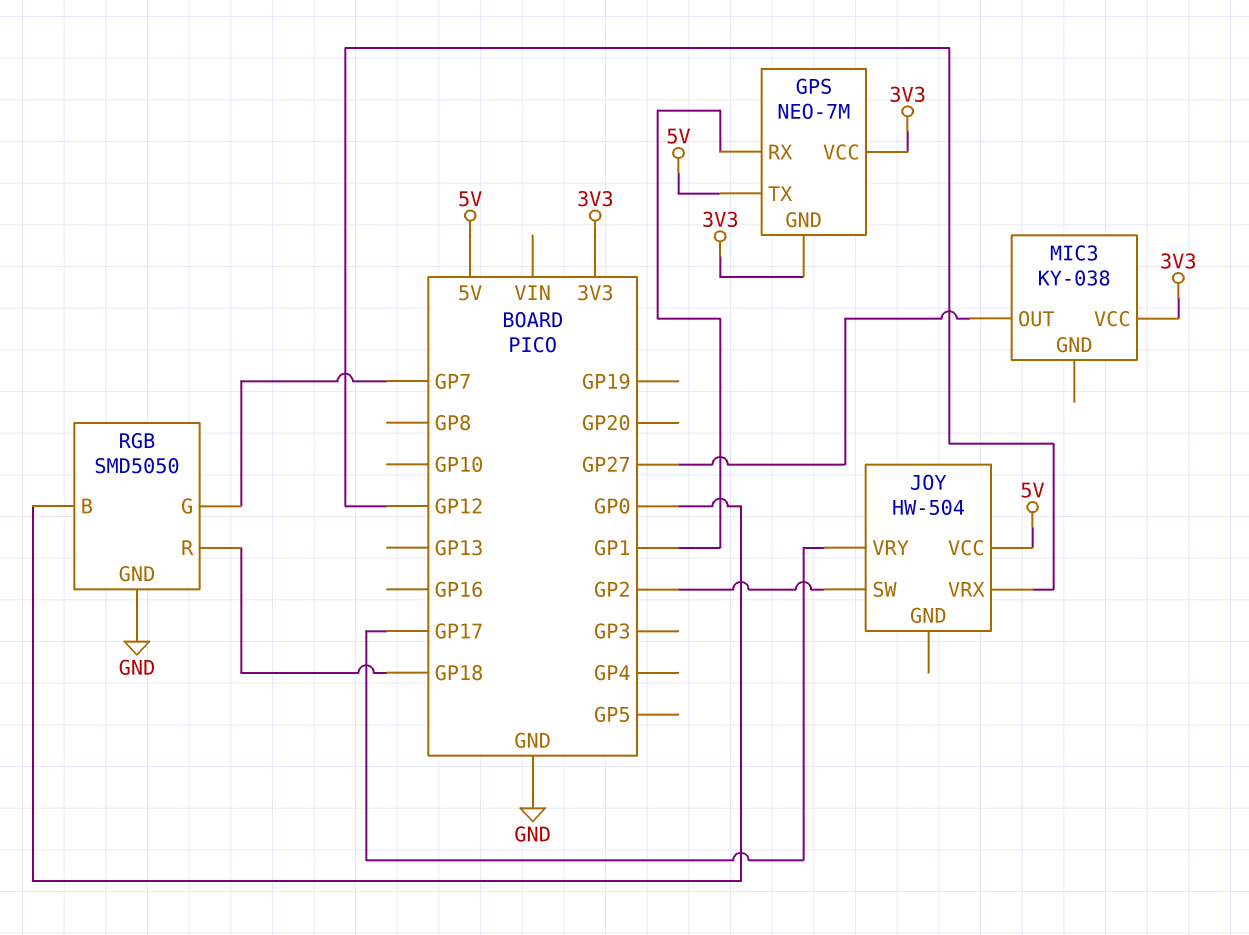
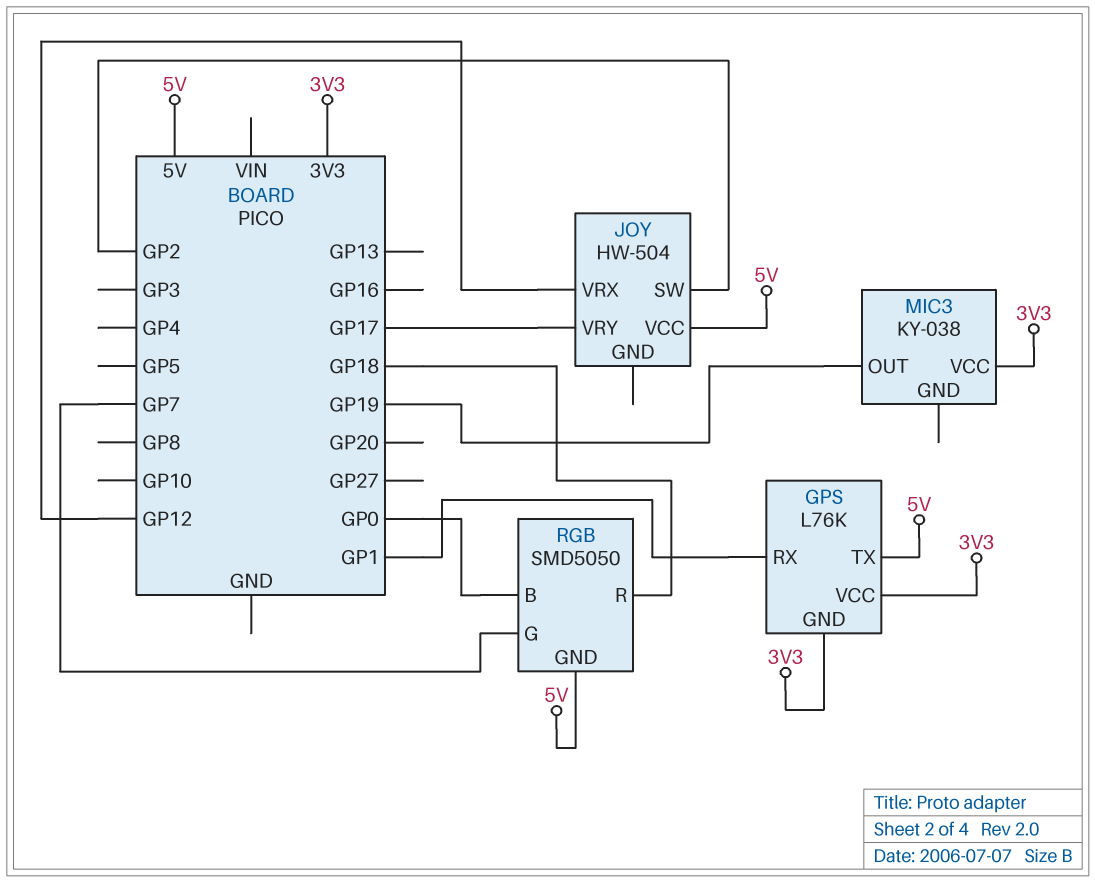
GPS: NEO-7M -> L76K
MIC3 pin OUT: GP27 -> GP19
RGB pin GND: GND -> 5V

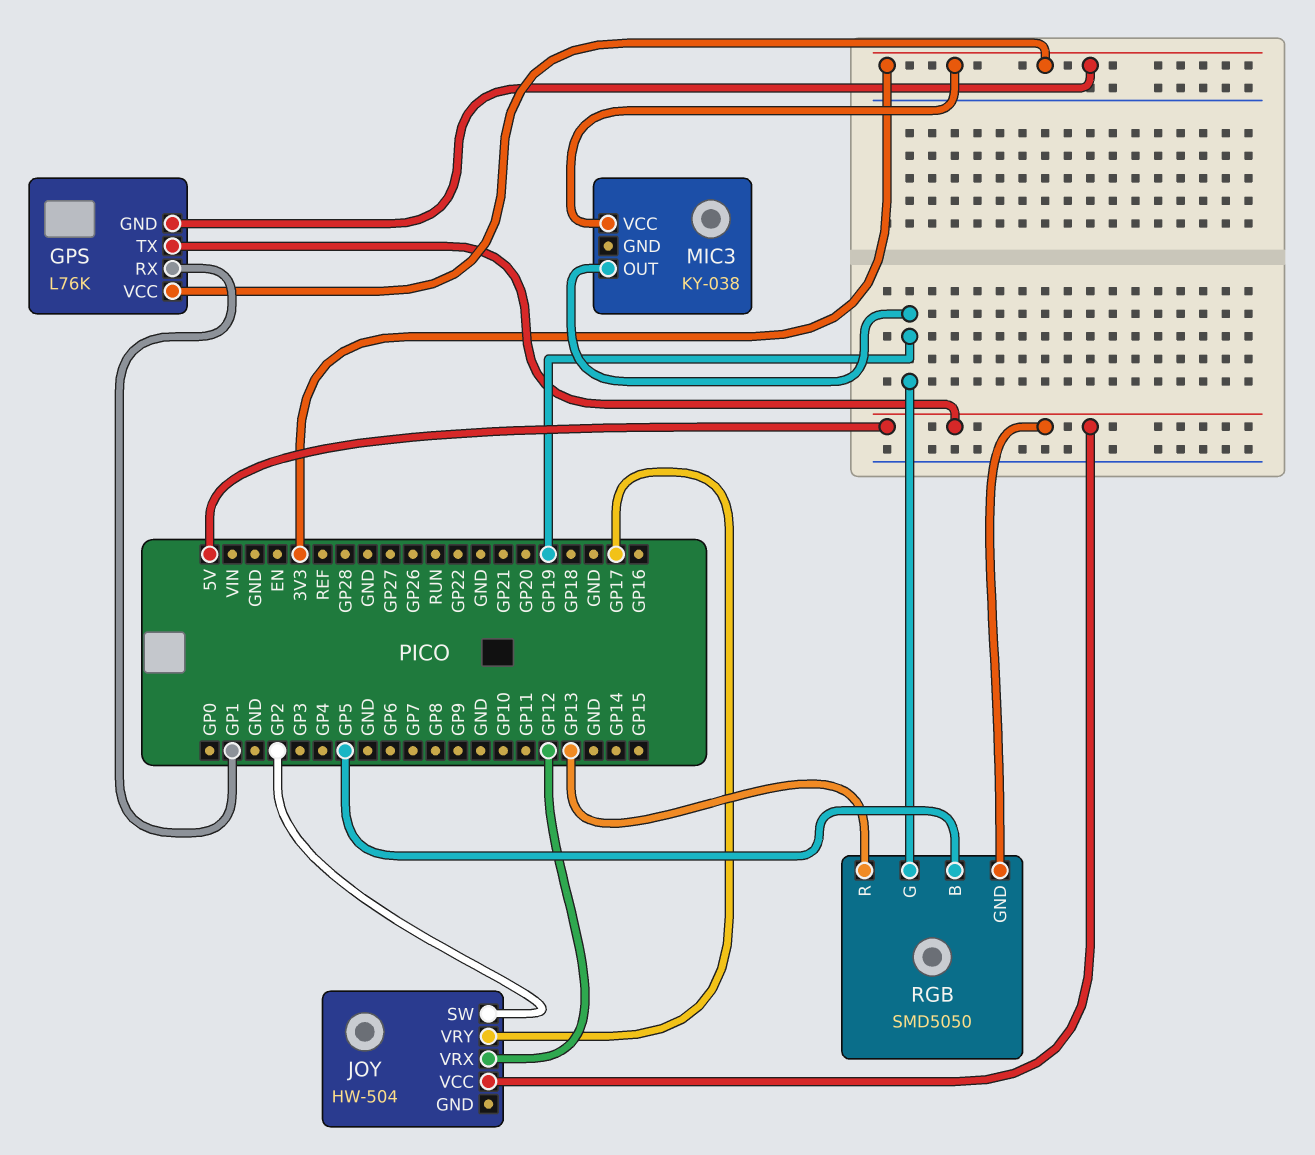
RGB pin B: GP0 -> GP5
RGB pin G: GP7 -> GP19
RGB pin R: GP18 -> GP13

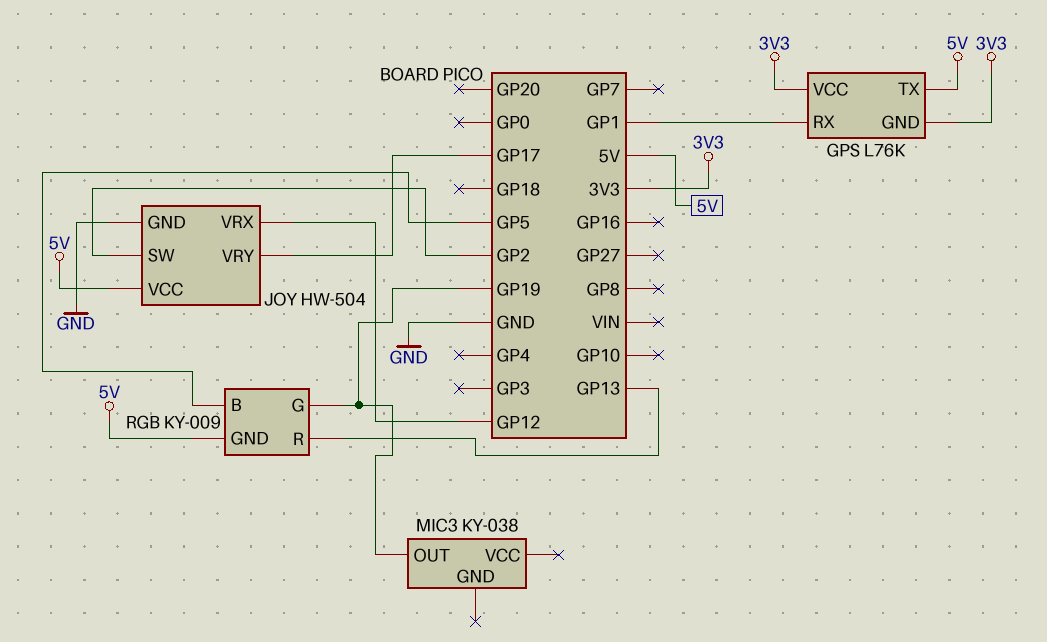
JOY pin GND: none -> GND
MIC3 pin VCC: 3V3 -> none
RGB: SMD5050 -> KY-009

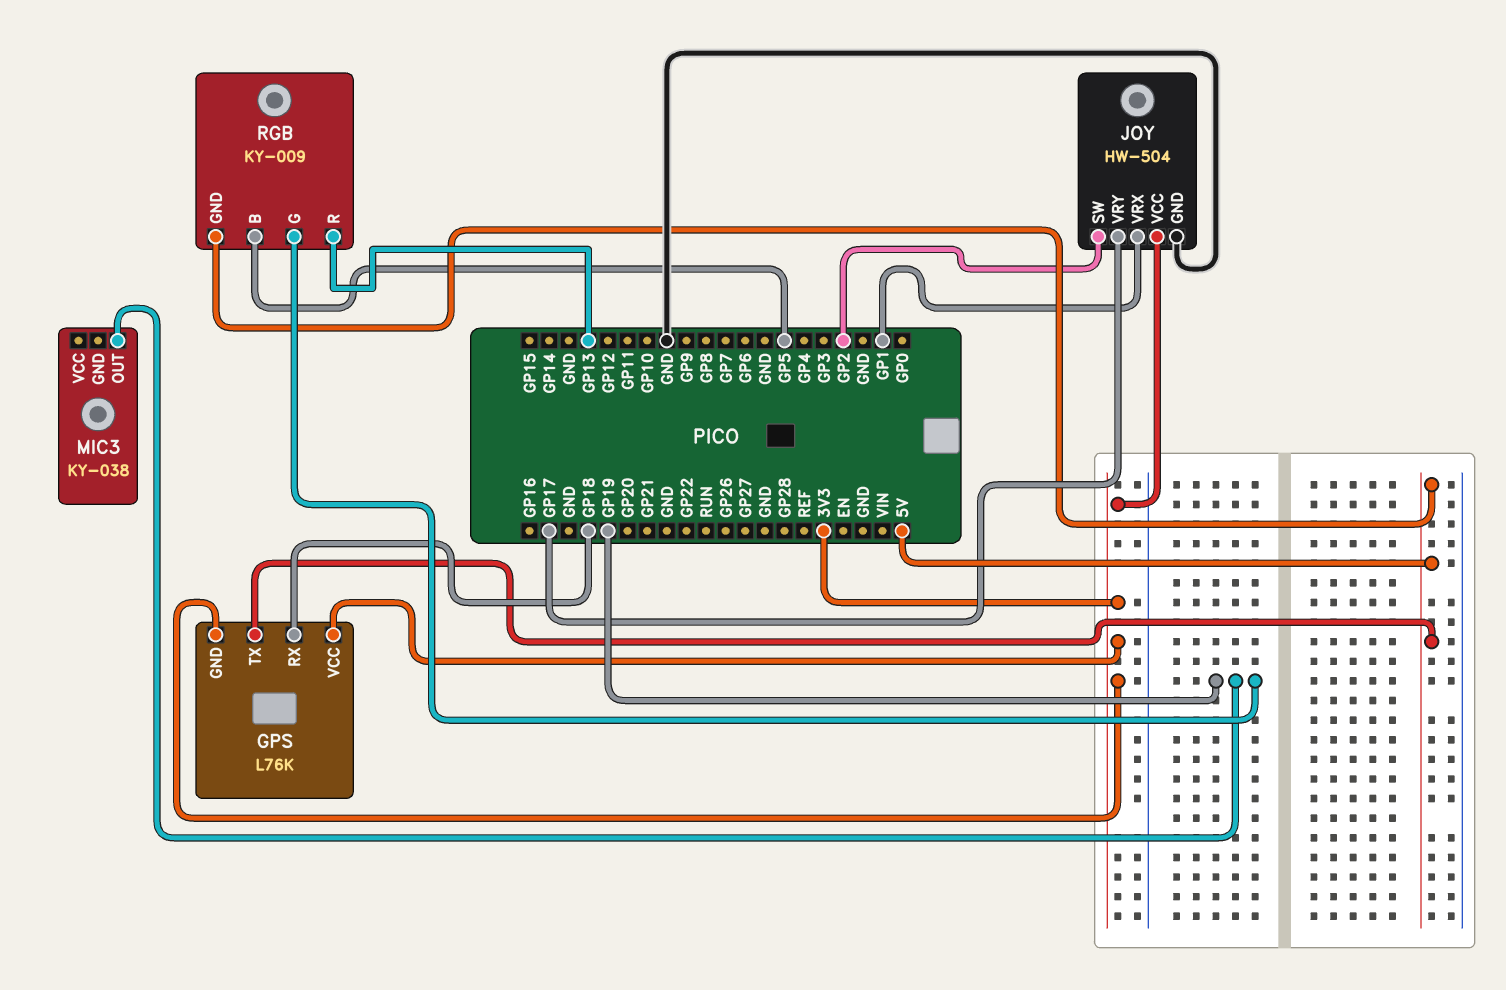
GPS pin RX: GP1 -> GP18
JOY pin VCC: 5V -> 3V3
JOY pin VRX: GP12 -> GP1

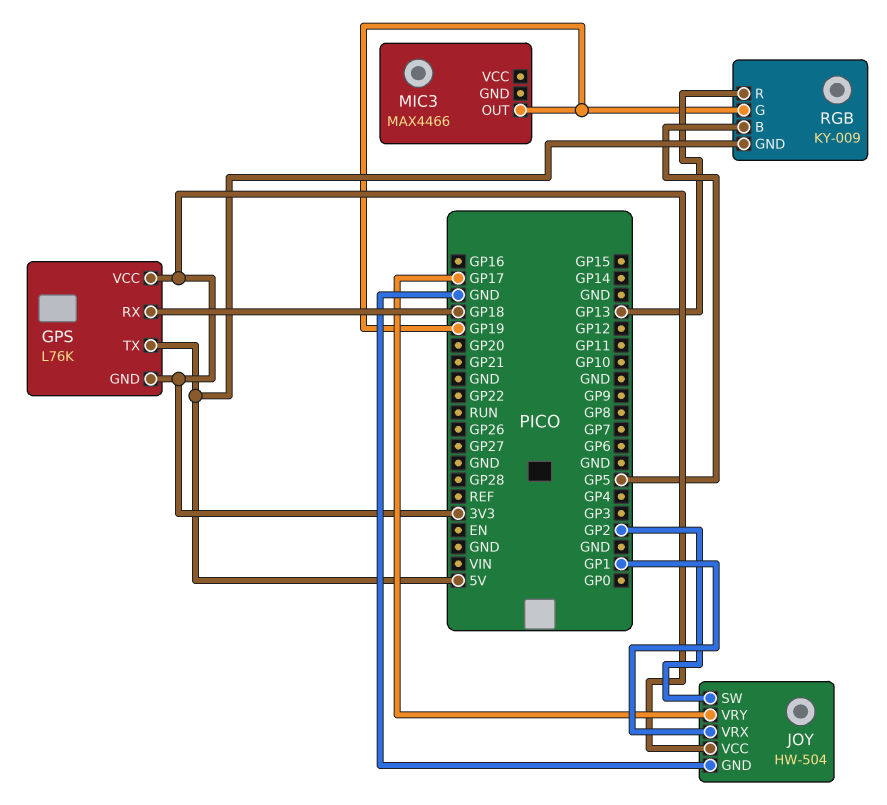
MIC3: KY-038 -> MAX4466

